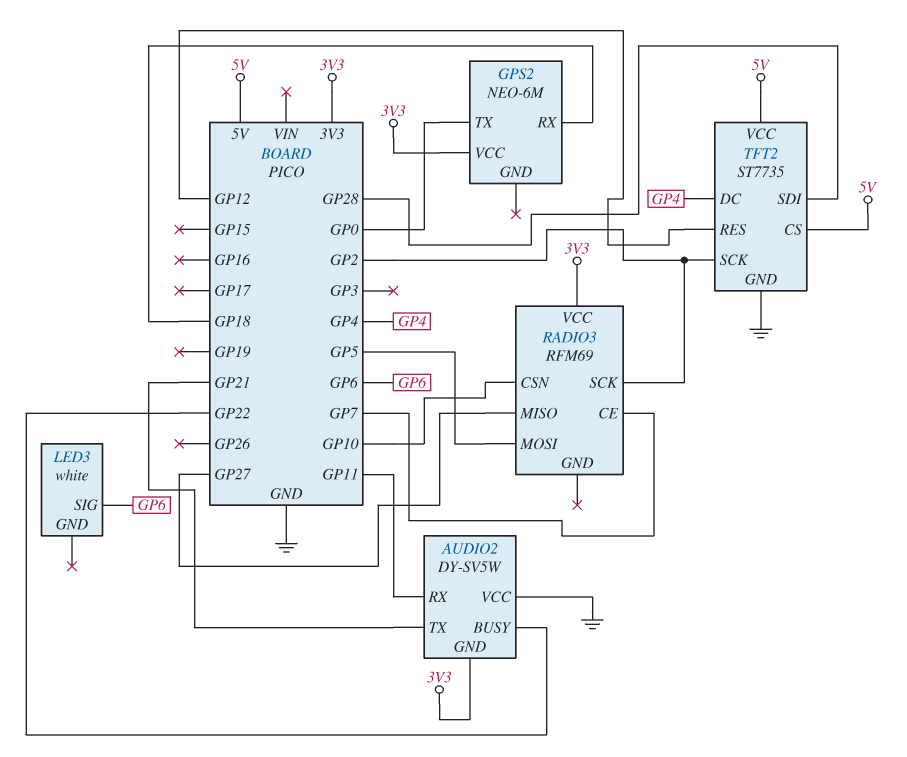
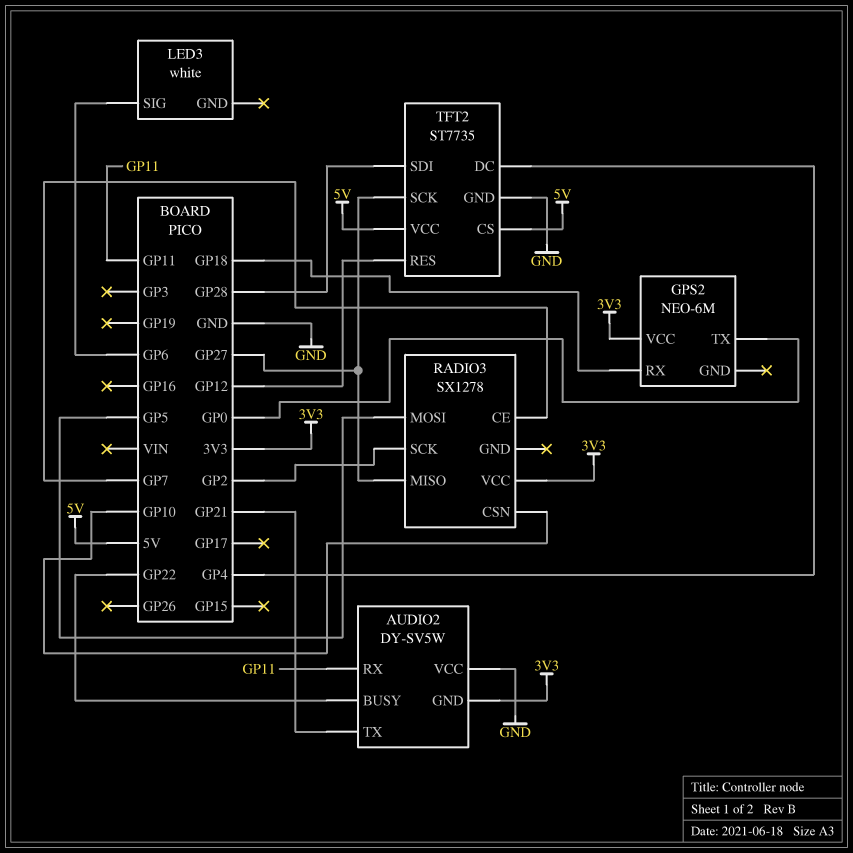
RADIO3: RFM69 -> SX1278
TFT2 pin SCK: GP2 -> GP27

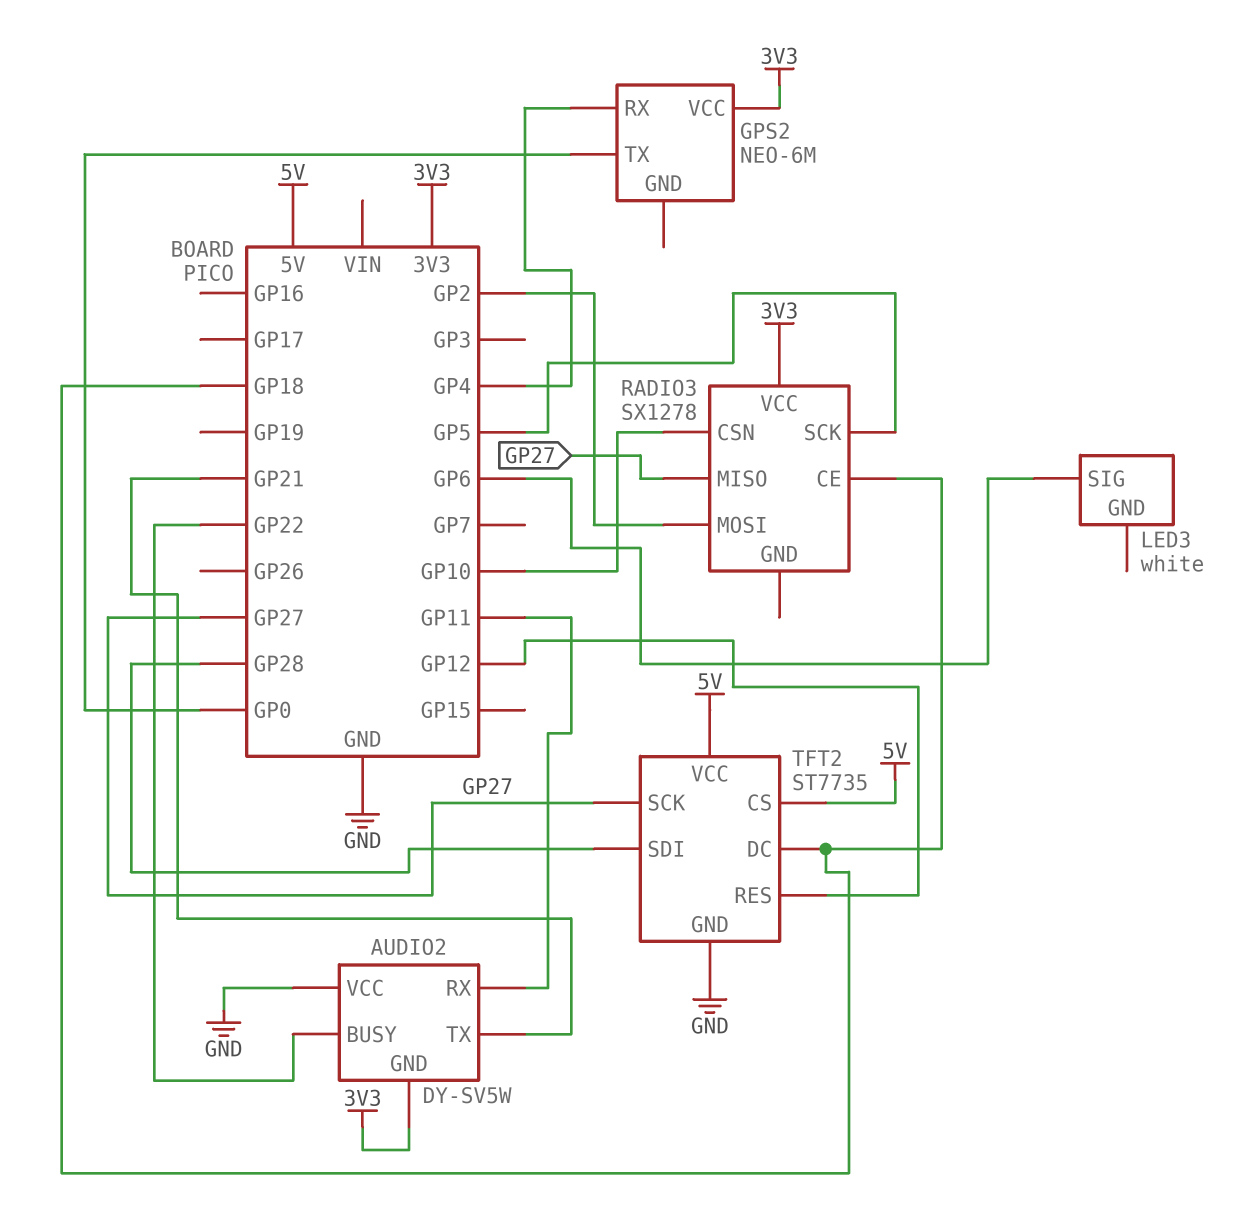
GPS2 pin RX: GP18 -> GP4
RADIO3 pin CE: GP7 -> GP18
RADIO3 pin MOSI: GP5 -> GP2
RADIO3 pin SCK: GP2 -> GP5
TFT2 pin DC: GP4 -> GP18

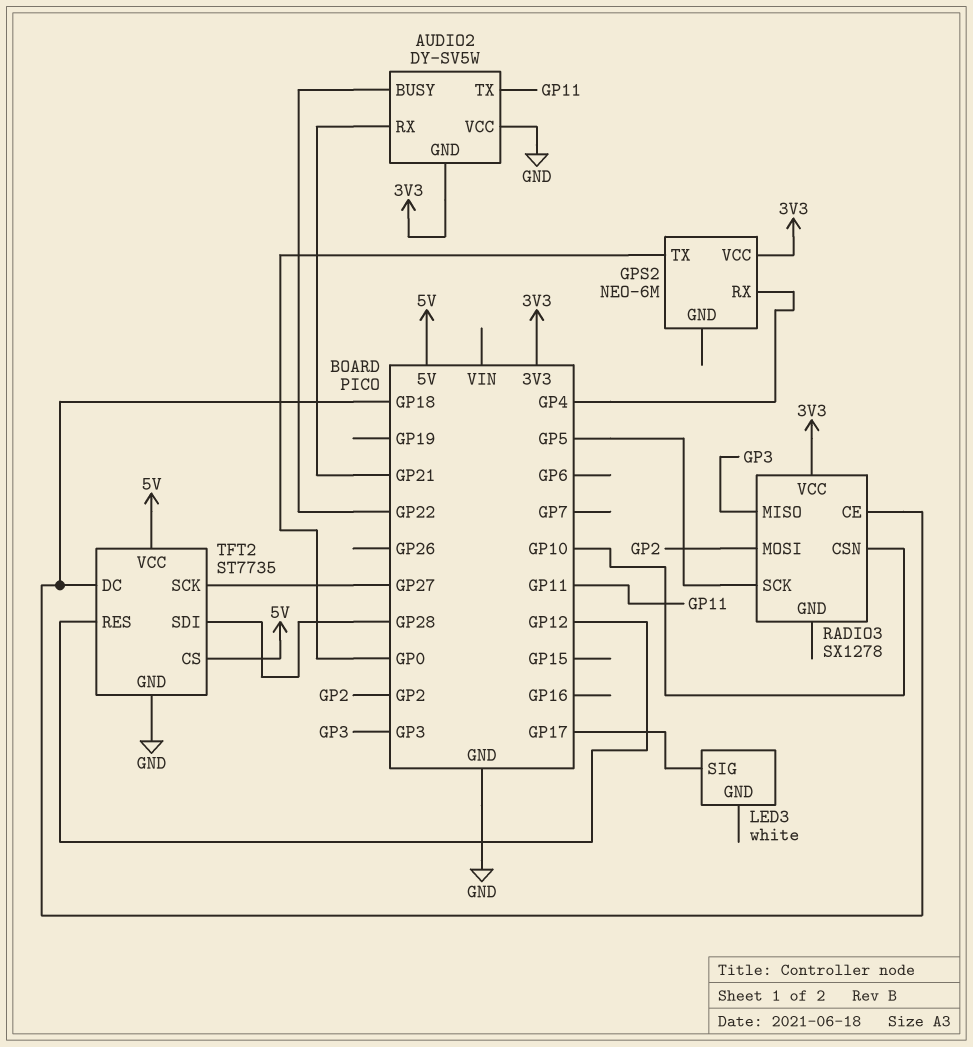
AUDIO2 pin RX: GP11 -> GP21
AUDIO2 pin TX: GP21 -> GP11
LED3 pin SIG: GP6 -> GP17
RADIO3 pin MISO: GP27 -> GP3

